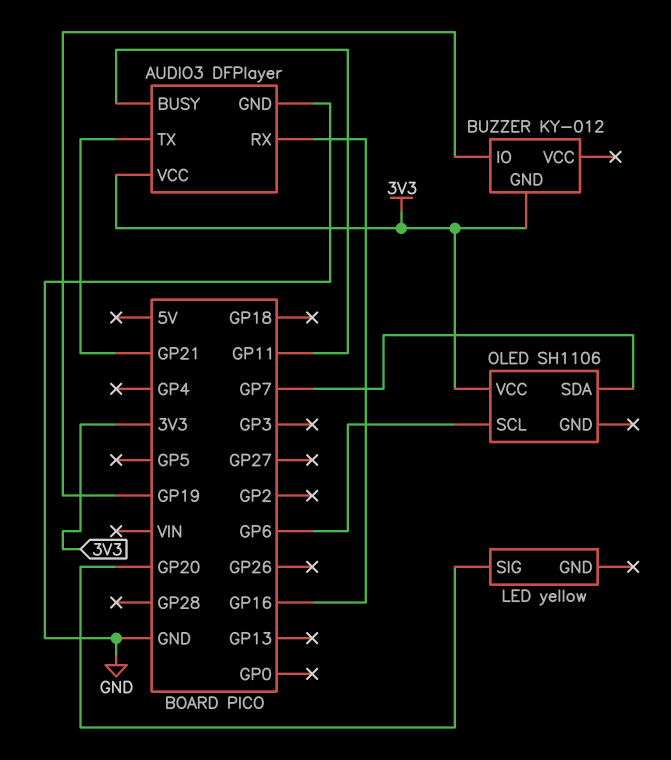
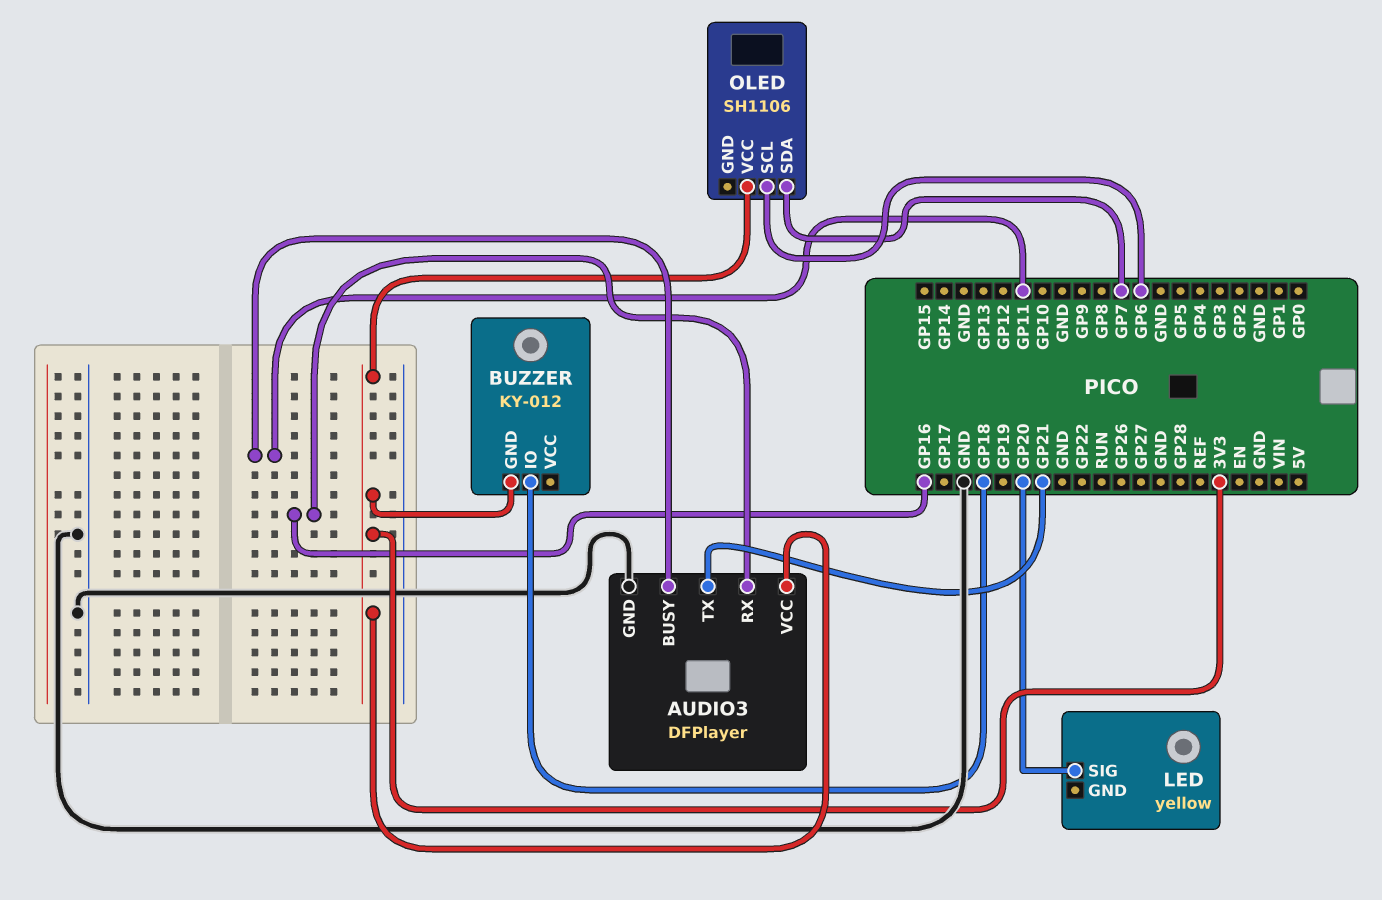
BUZZER pin IO: GP19 -> GP18

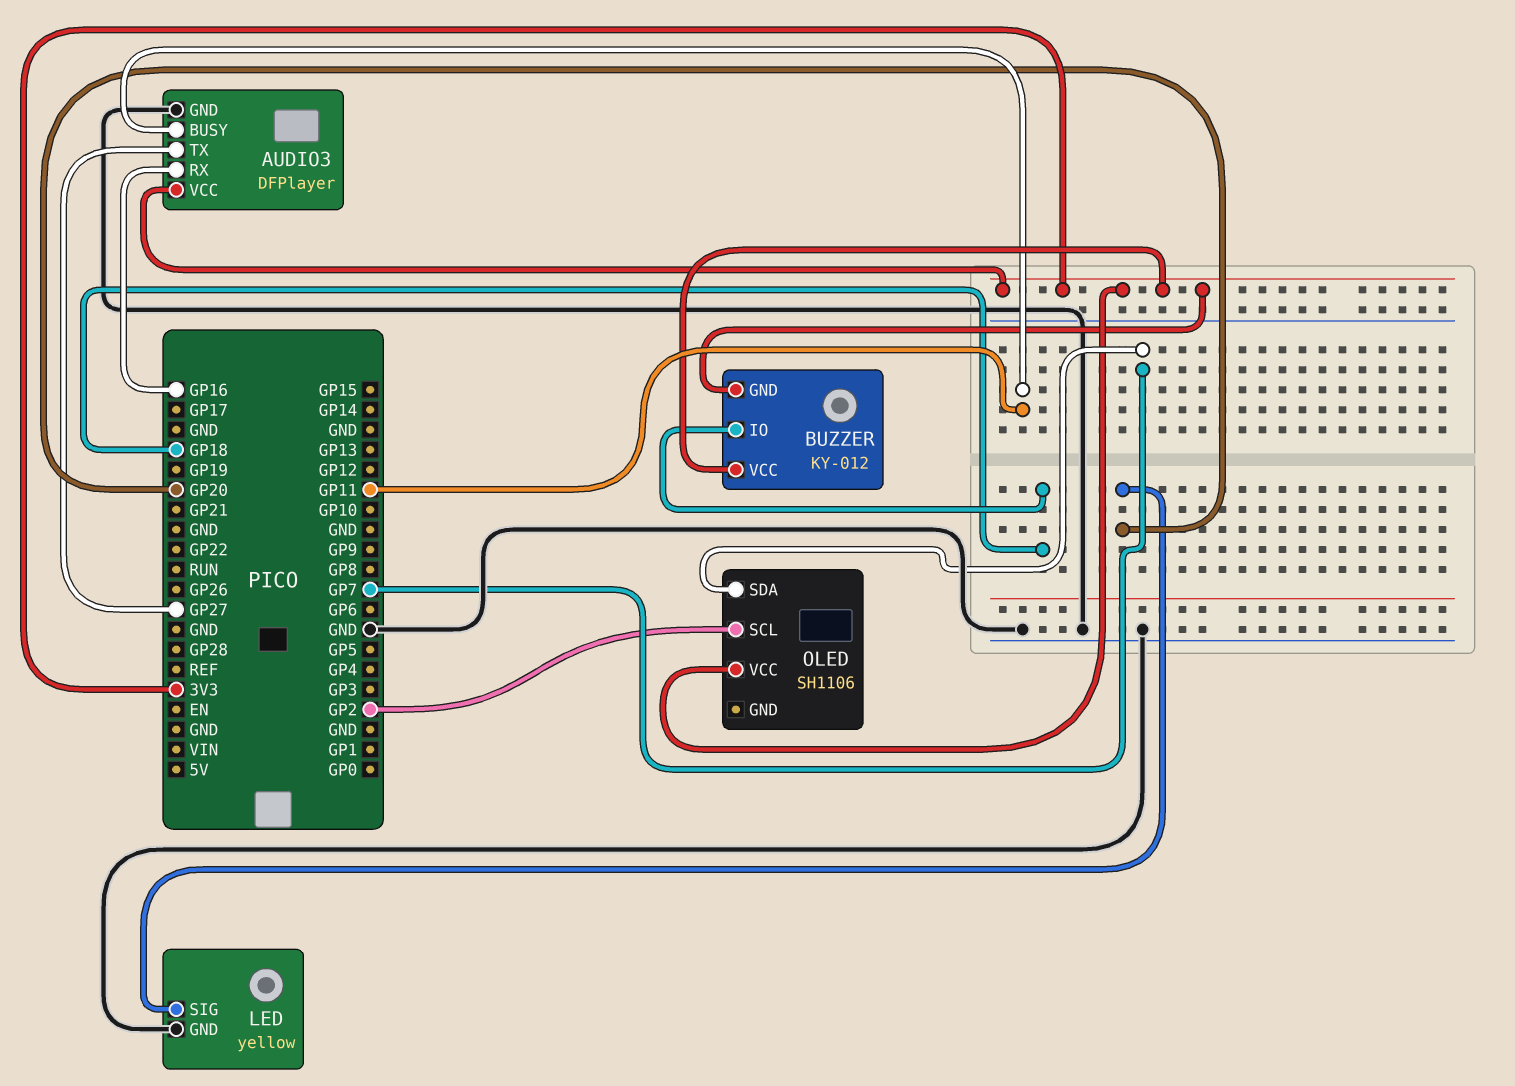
AUDIO3 pin TX: GP21 -> GP27
BUZZER pin VCC: none -> 3V3
LED pin GND: none -> GND
OLED pin SCL: GP6 -> GP2

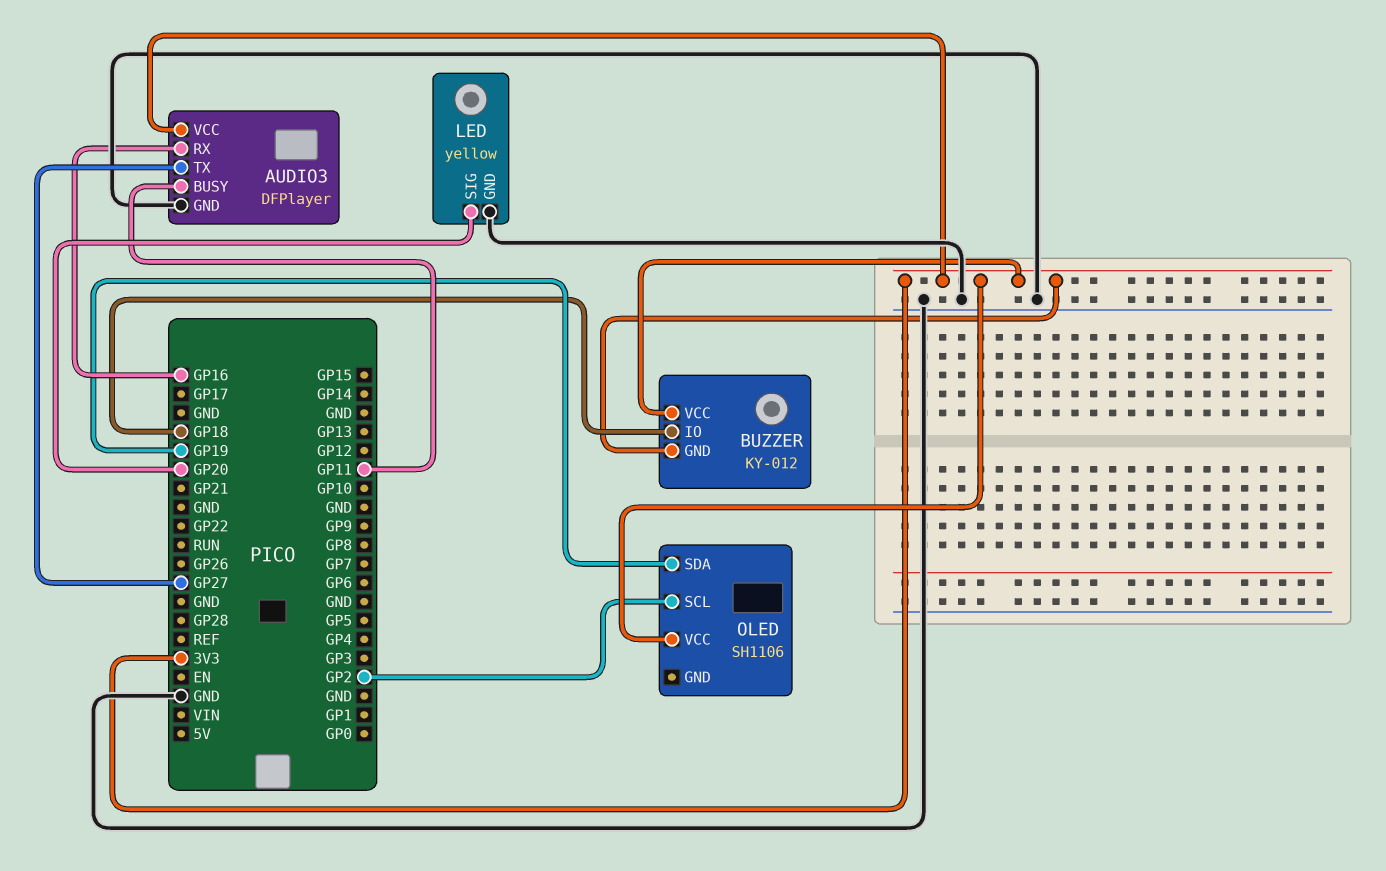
OLED pin SDA: GP7 -> GP19

